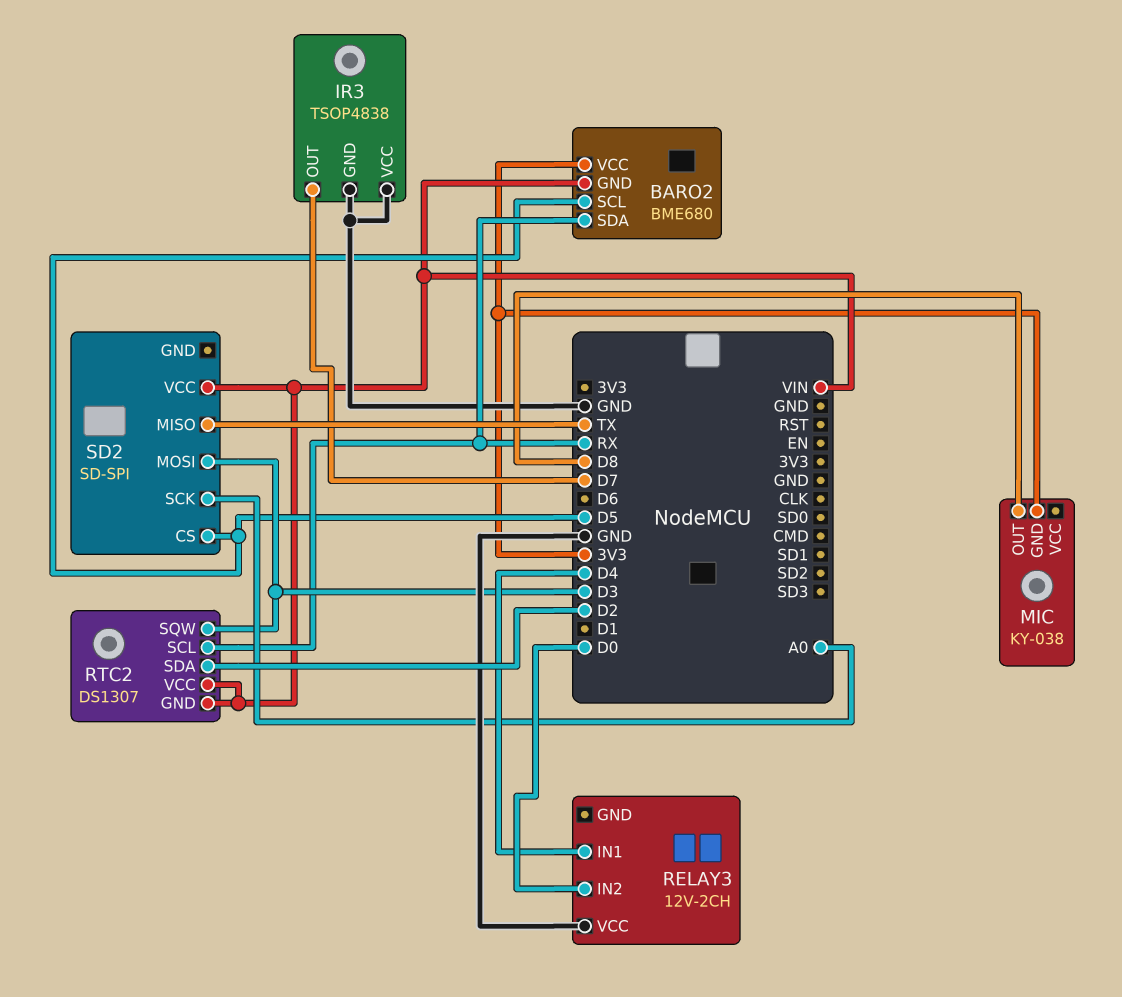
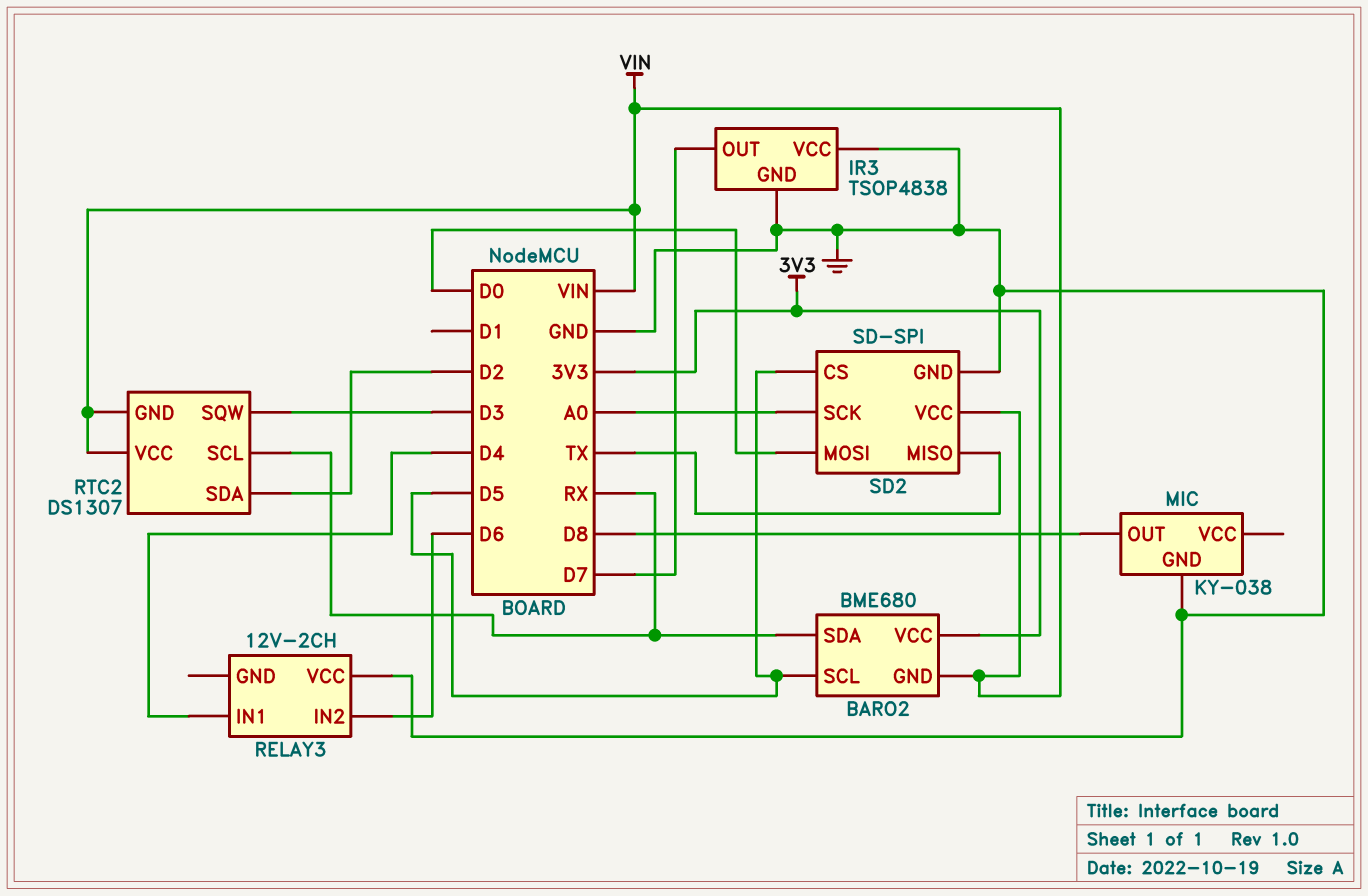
MIC pin GND: 3V3 -> GND
RELAY3 pin IN2: D0 -> D6
SD2 pin GND: none -> GND
SD2 pin MOSI: D3 -> D0

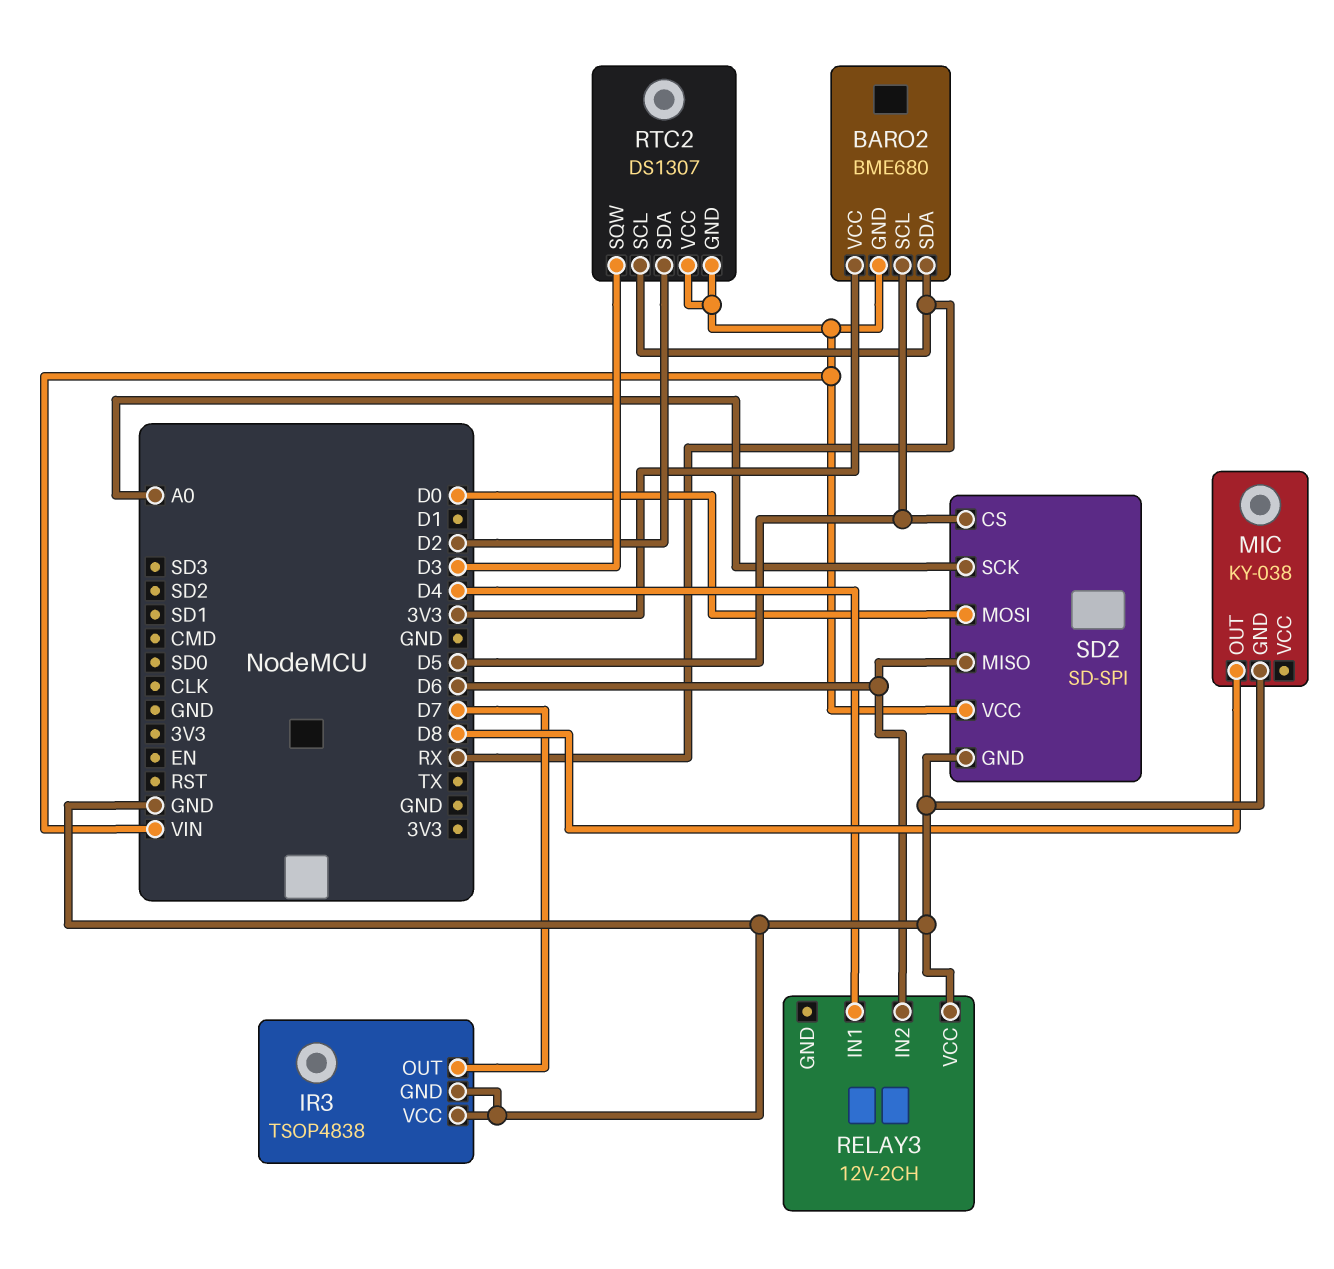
SD2 pin MISO: TX -> D6

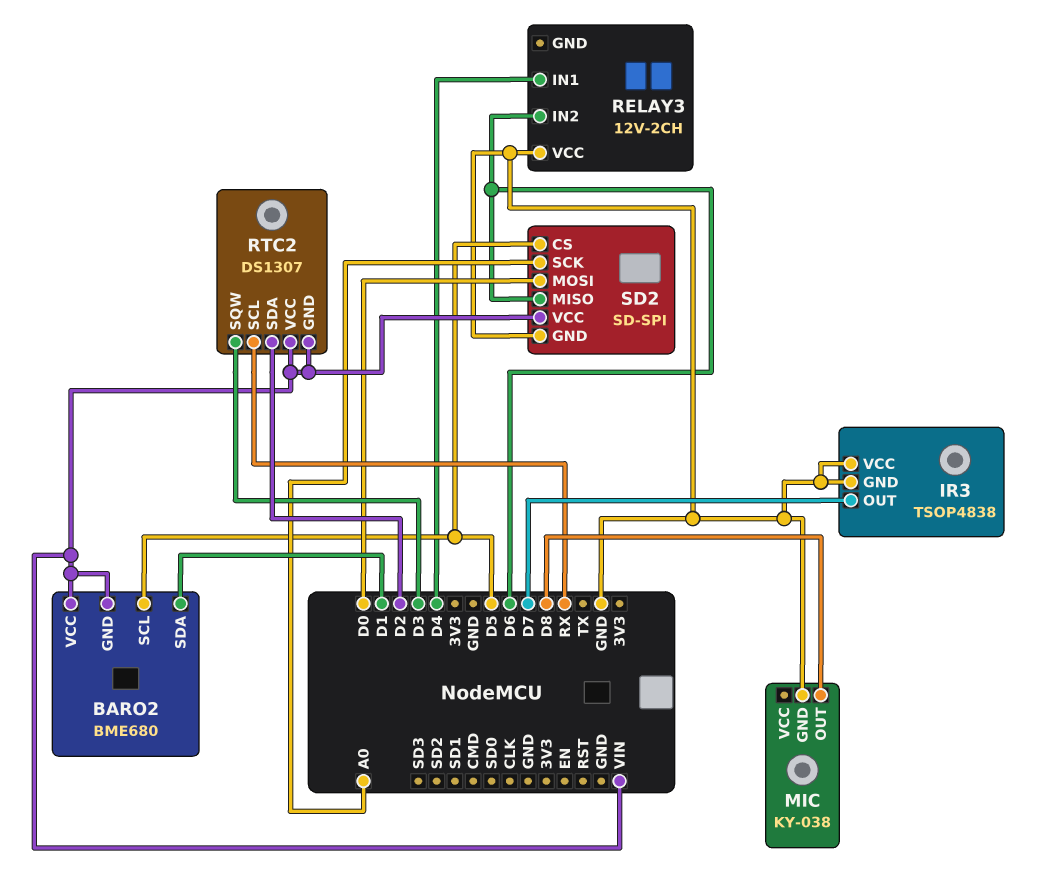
BARO2 pin SDA: RX -> D1
BARO2 pin VCC: 3V3 -> VIN

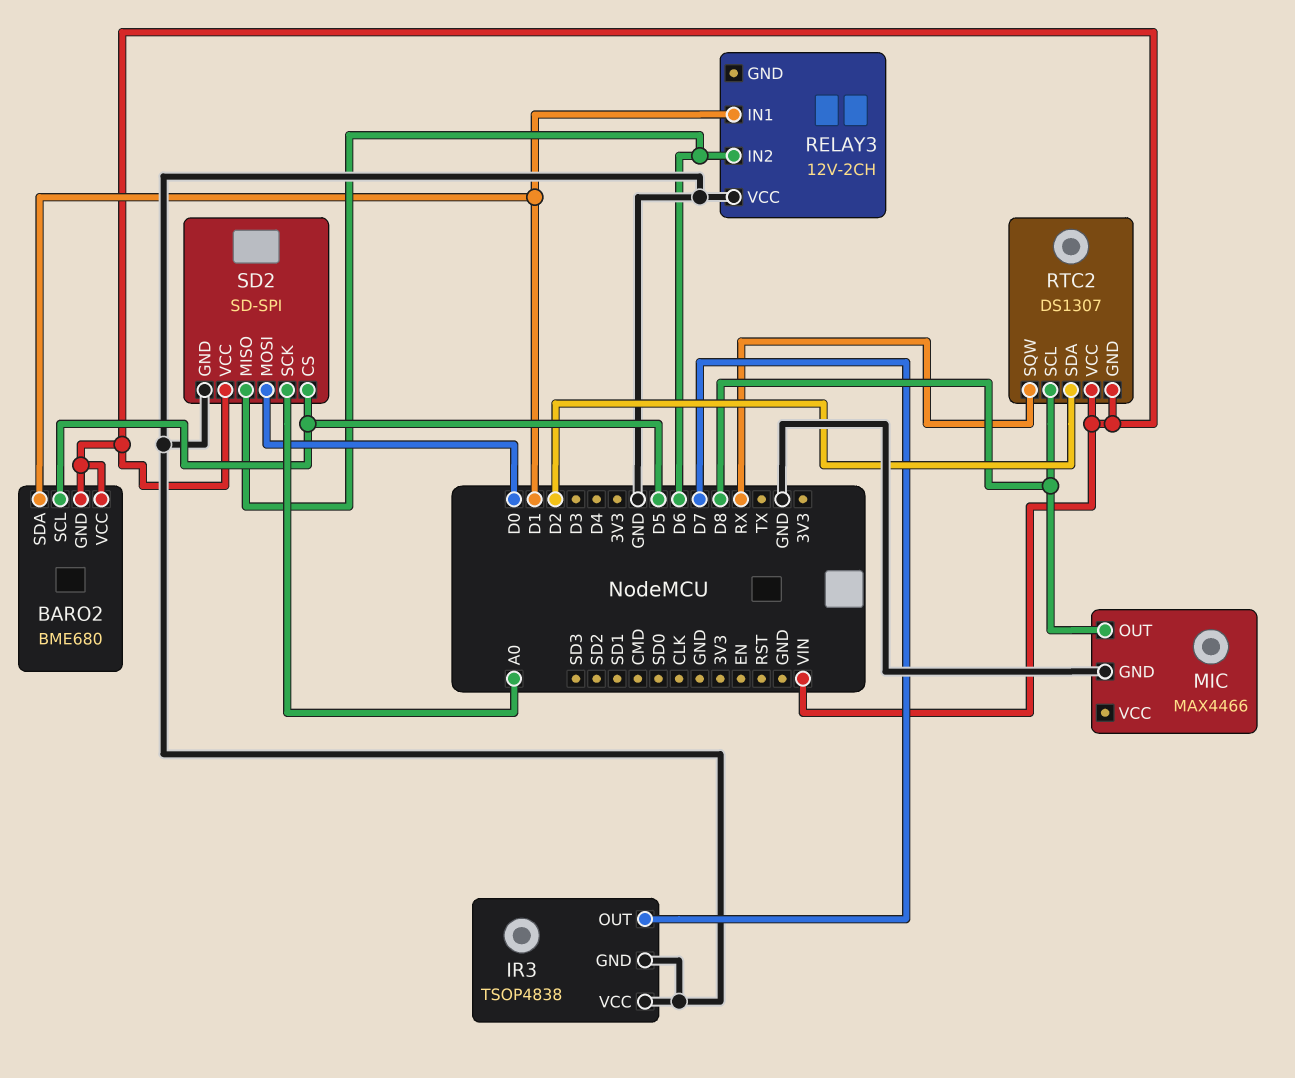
MIC: KY-038 -> MAX4466
RELAY3 pin IN1: D4 -> D1
RTC2 pin SCL: RX -> D8
RTC2 pin SQW: D3 -> RX

